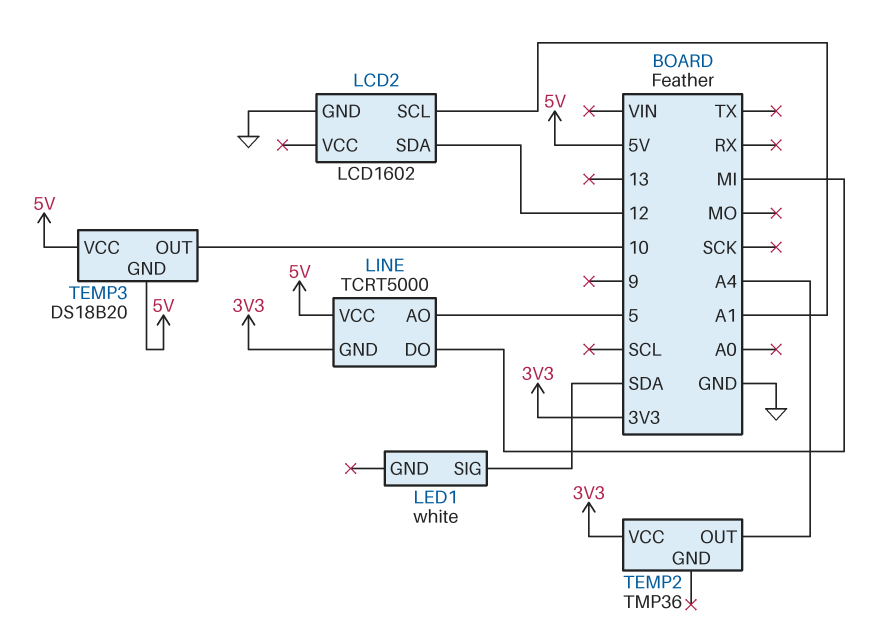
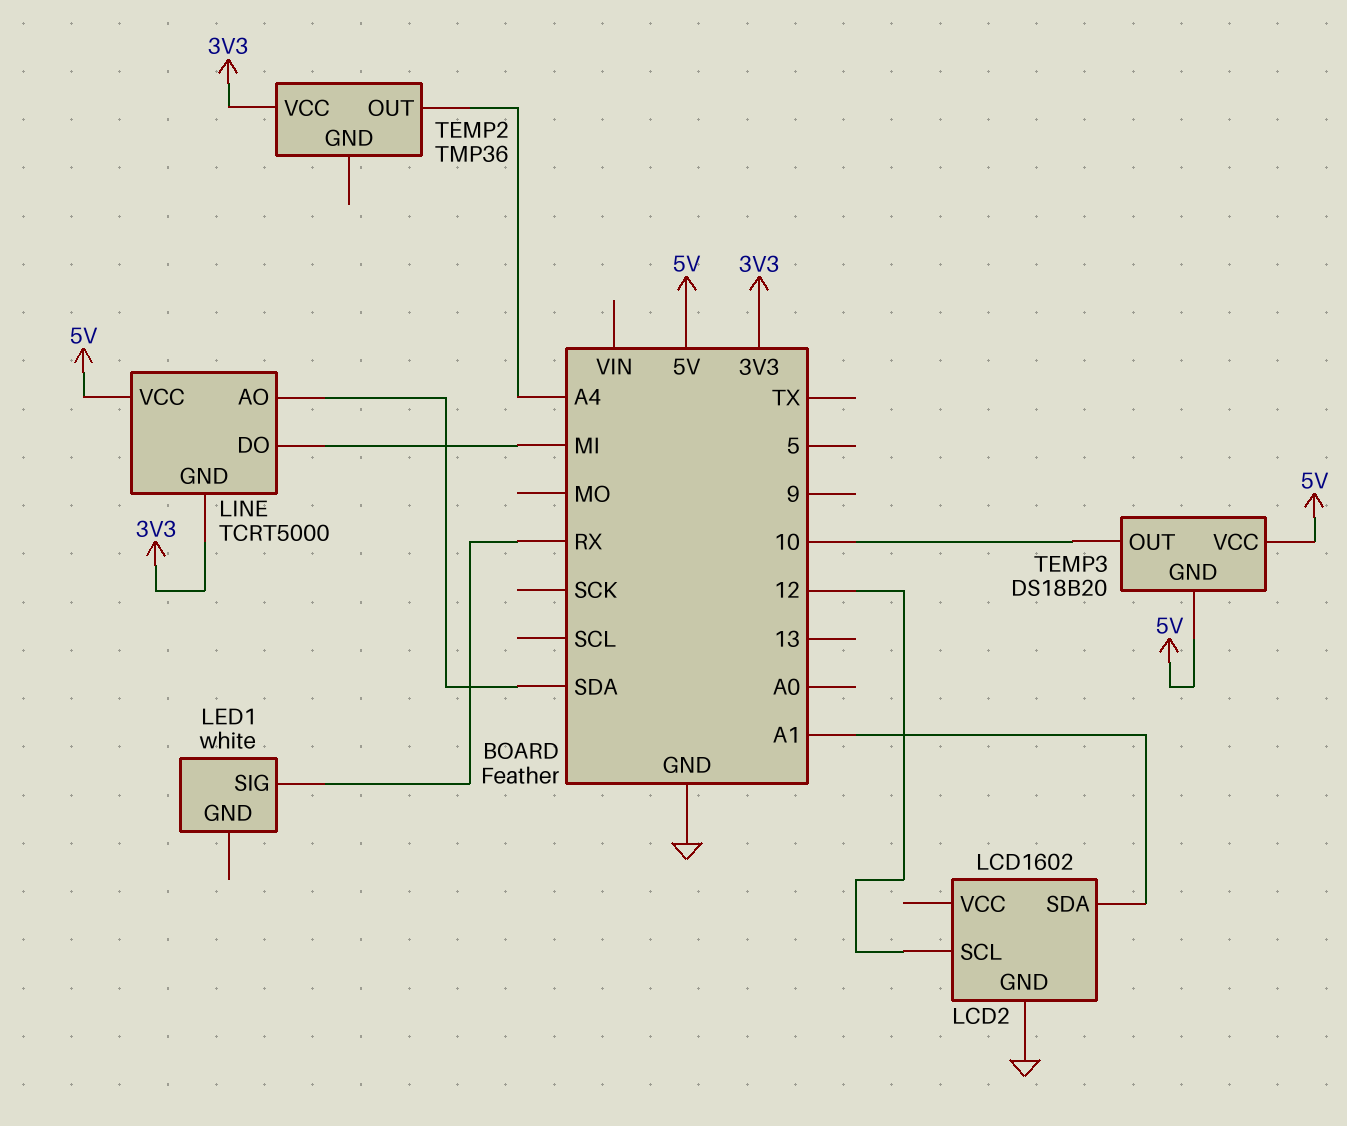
LCD2 pin SCL: A1 -> 12
LCD2 pin SDA: 12 -> A1
LED1 pin SIG: SDA -> RX
LINE pin AO: 5 -> SDA

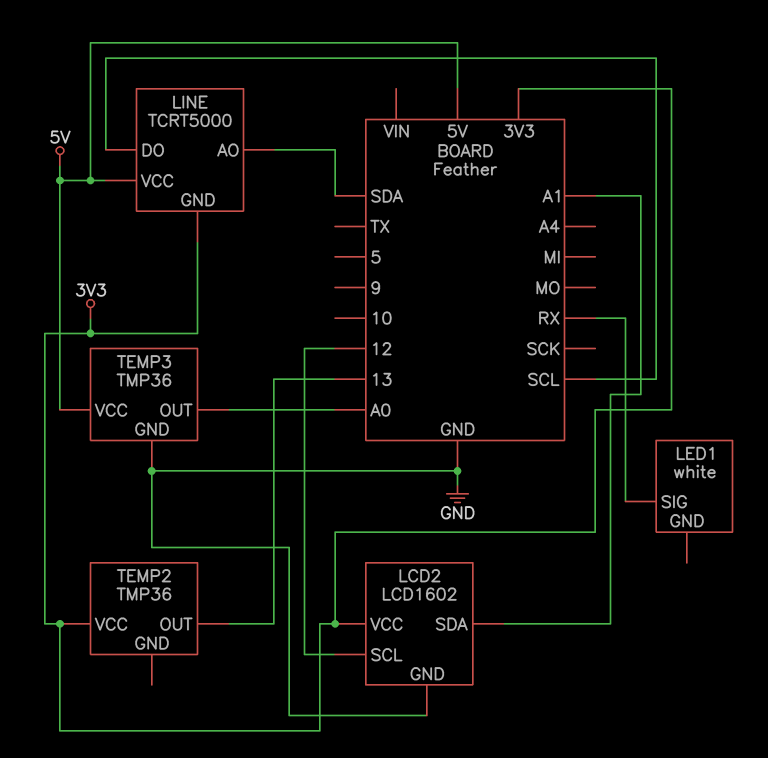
LCD2 pin VCC: none -> 3V3
LINE pin DO: MI -> SCL
TEMP2 pin OUT: A4 -> 13
TEMP3: DS18B20 -> TMP36
TEMP3 pin GND: 5V -> GND
TEMP3 pin OUT: 10 -> A0

